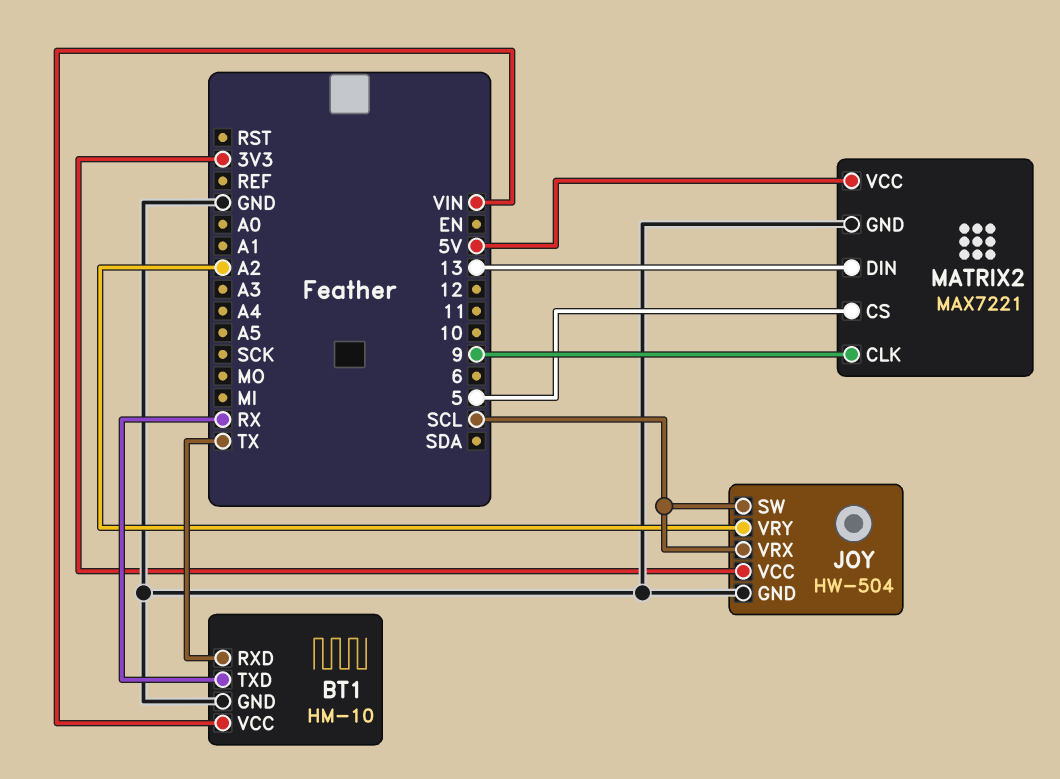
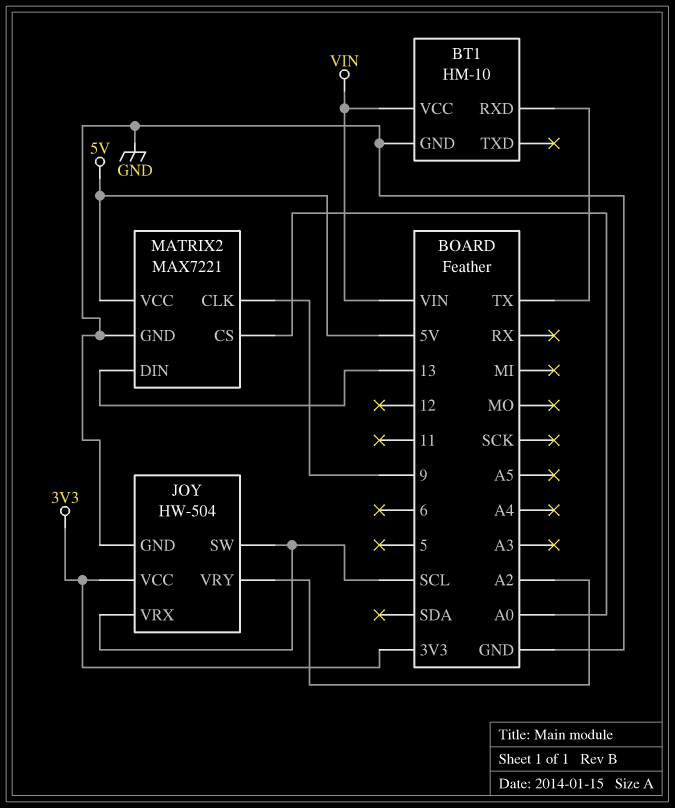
BT1 pin TXD: RX -> none
MATRIX2 pin CS: 5 -> A0

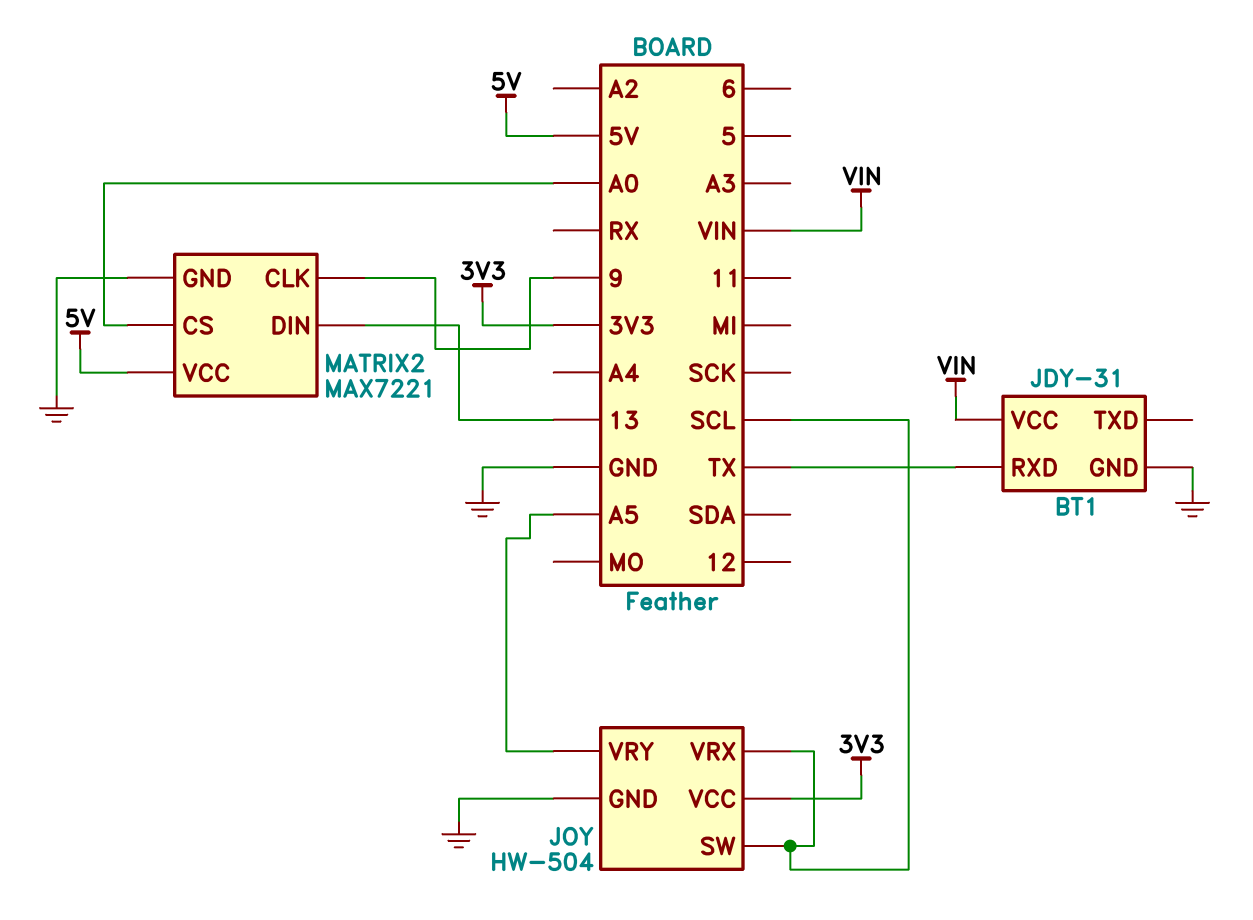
BT1: HM-10 -> JDY-31
JOY pin VRY: A2 -> A5

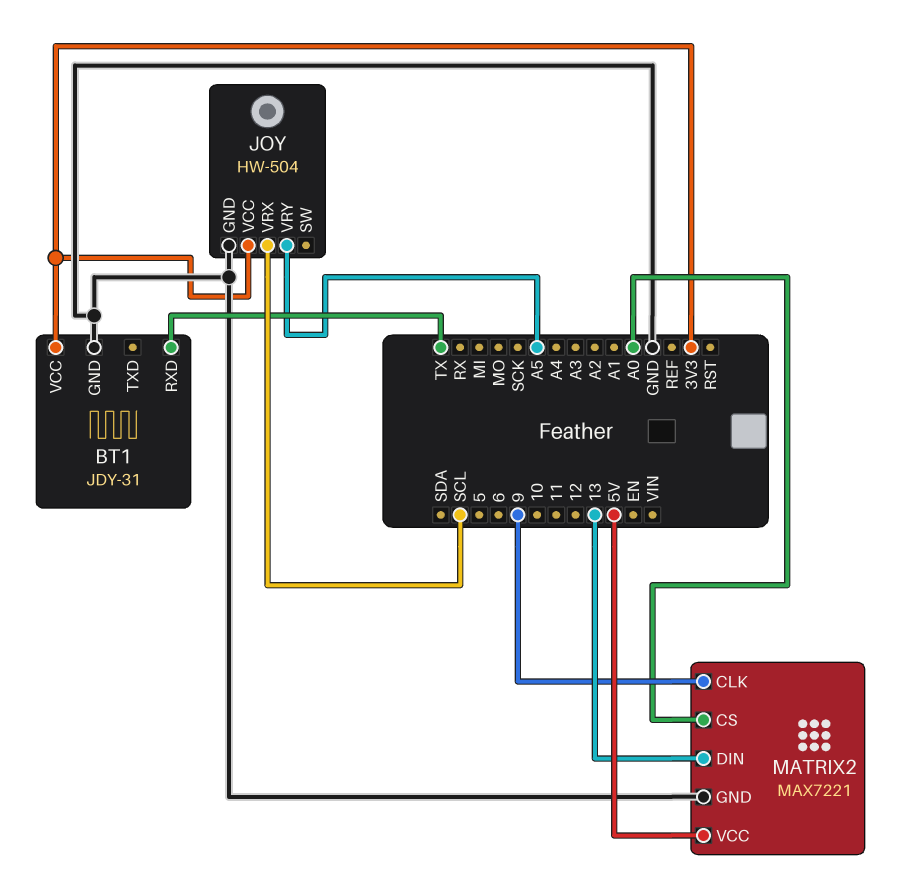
BT1 pin VCC: VIN -> 3V3
JOY pin SW: SCL -> none

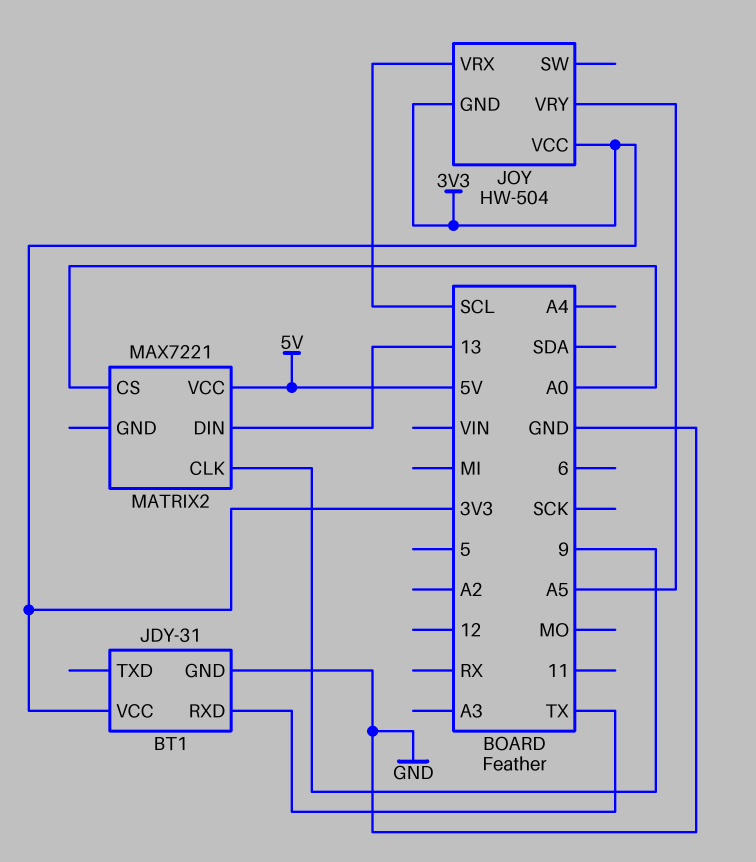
JOY pin GND: GND -> 3V3
MATRIX2 pin GND: GND -> none

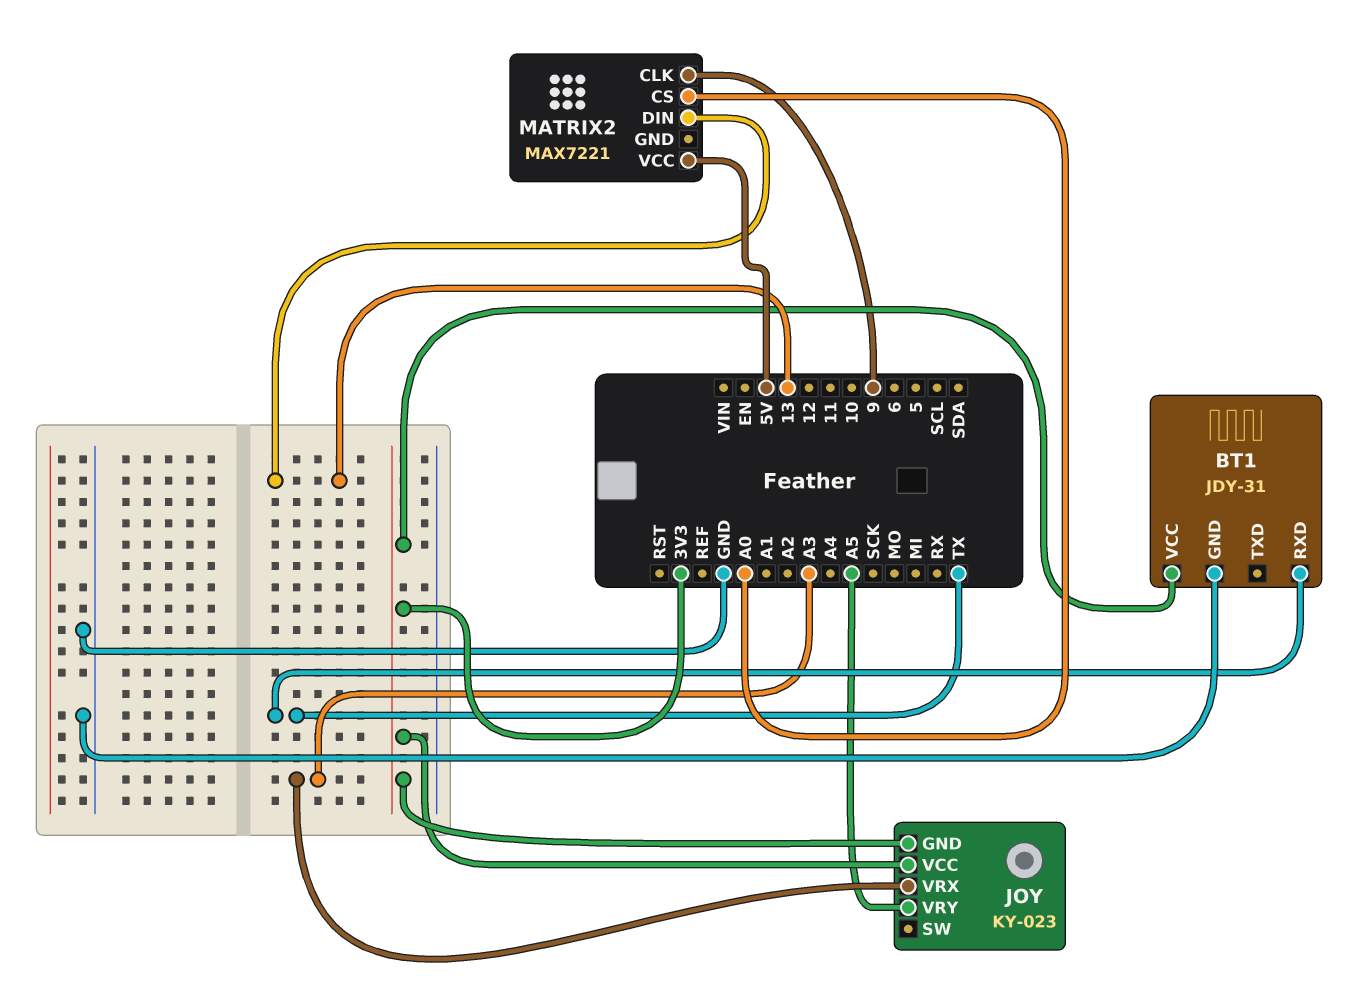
JOY: HW-504 -> KY-023
JOY pin VRX: SCL -> A3

